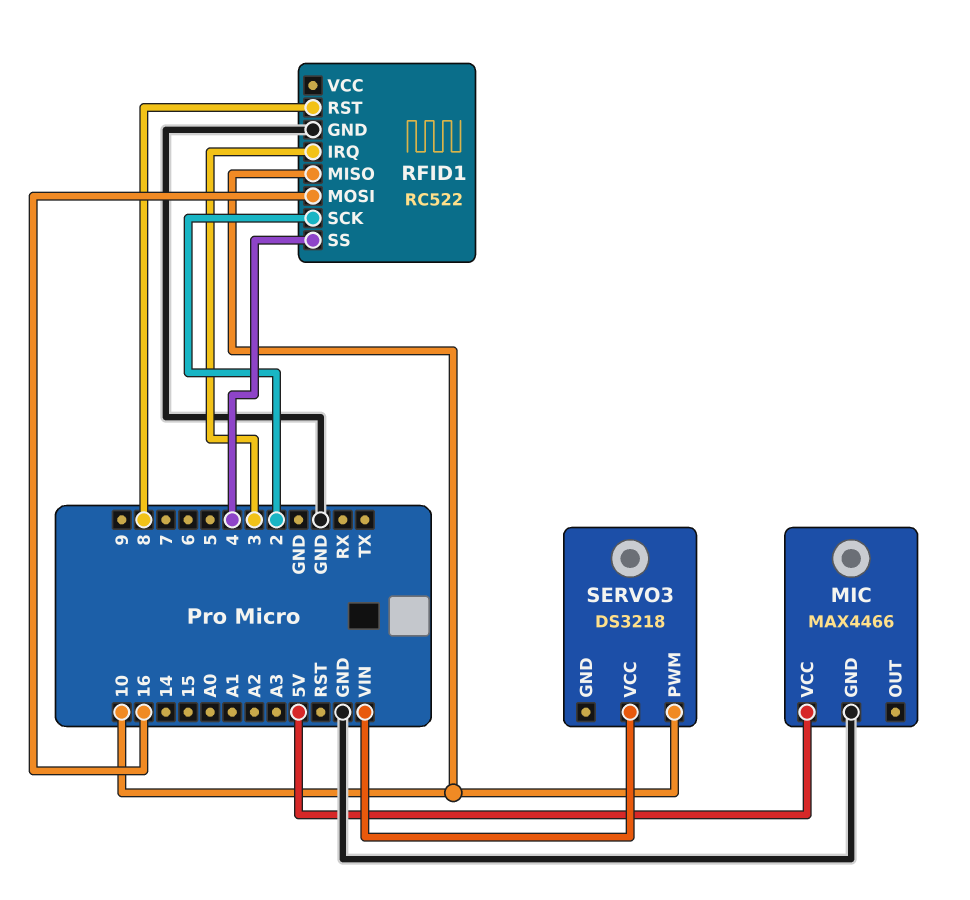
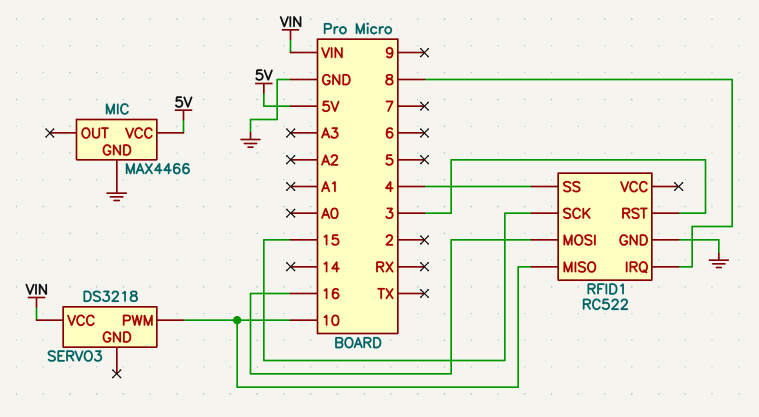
RFID1 pin IRQ: 3 -> 8
RFID1 pin RST: 8 -> 3
RFID1 pin SCK: 2 -> 15

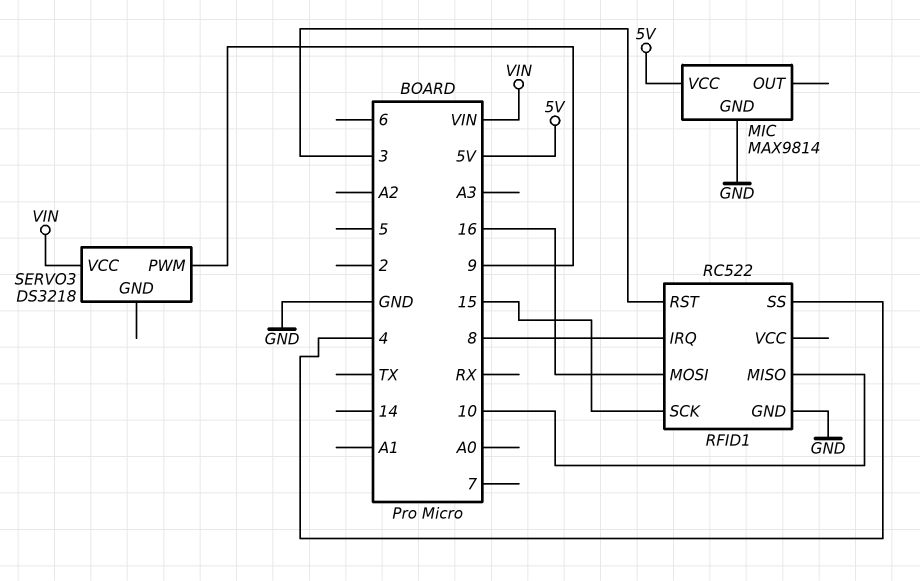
MIC: MAX4466 -> MAX9814
SERVO3 pin PWM: 10 -> 9

